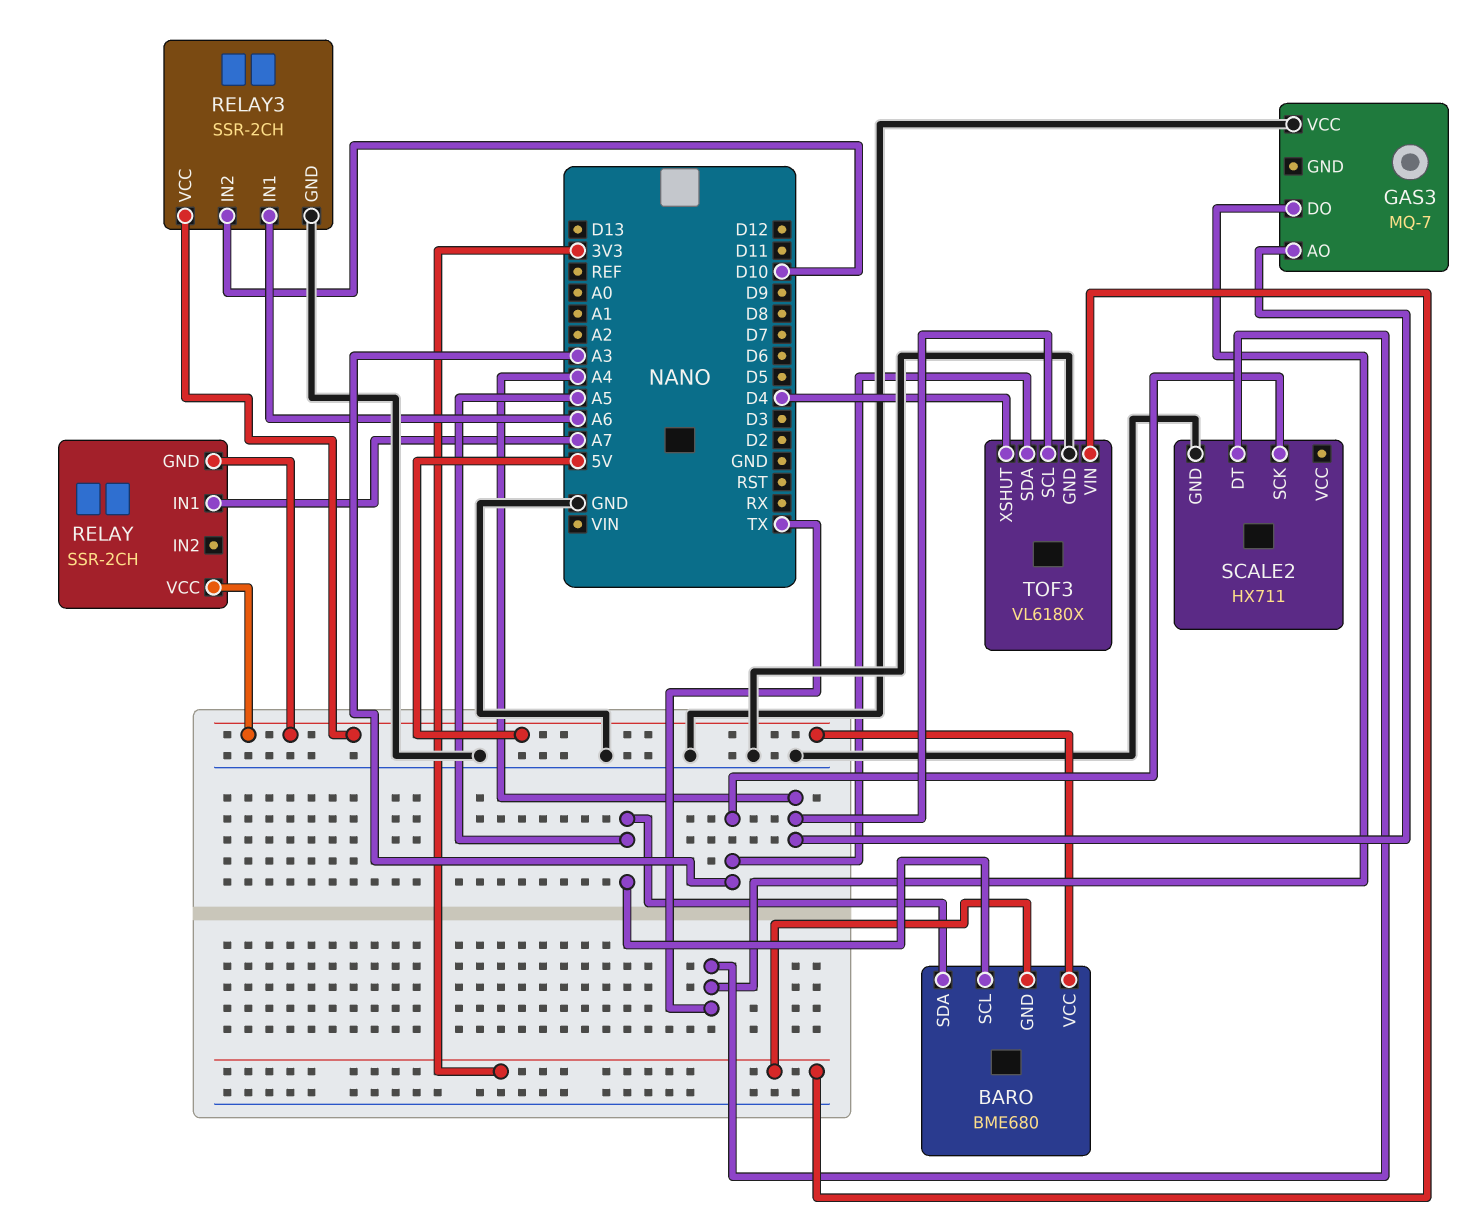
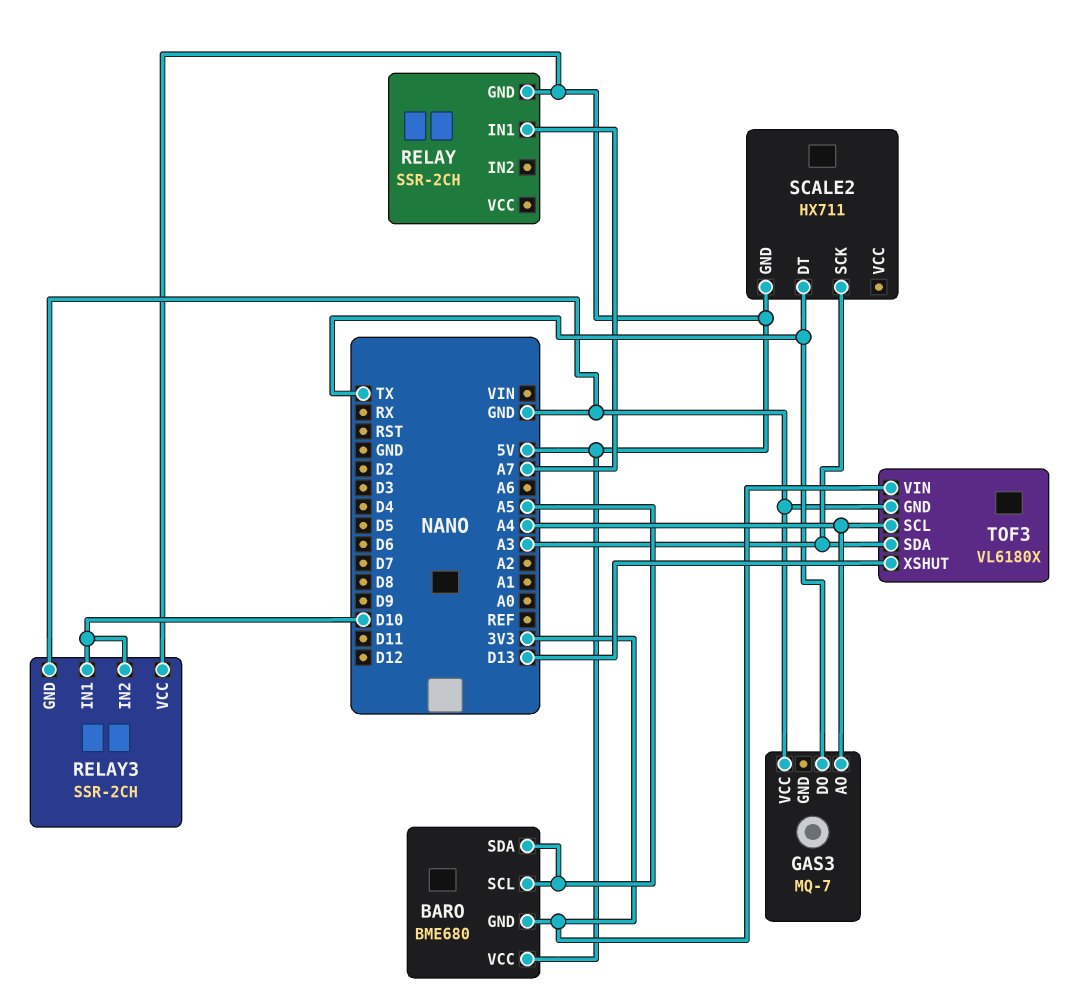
RELAY pin VCC: 5V -> none
RELAY3 pin IN1: A6 -> D10
SCALE2 pin GND: GND -> 5V
TOF3 pin XSHUT: D4 -> D13

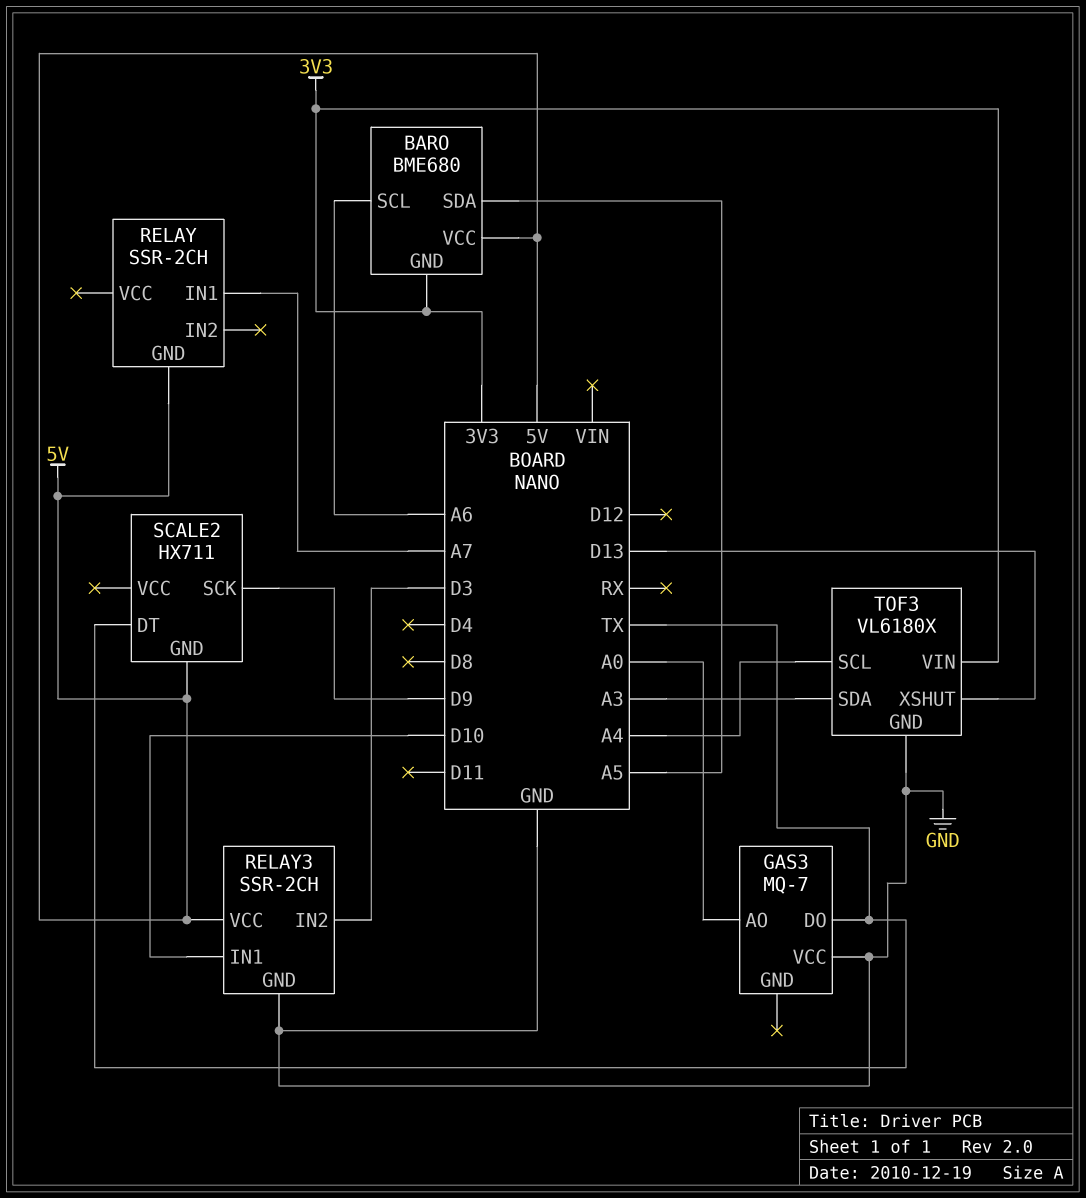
BARO pin SCL: A5 -> A6
GAS3 pin AO: A4 -> A0
RELAY3 pin IN2: D10 -> D3
SCALE2 pin SCK: A3 -> D9

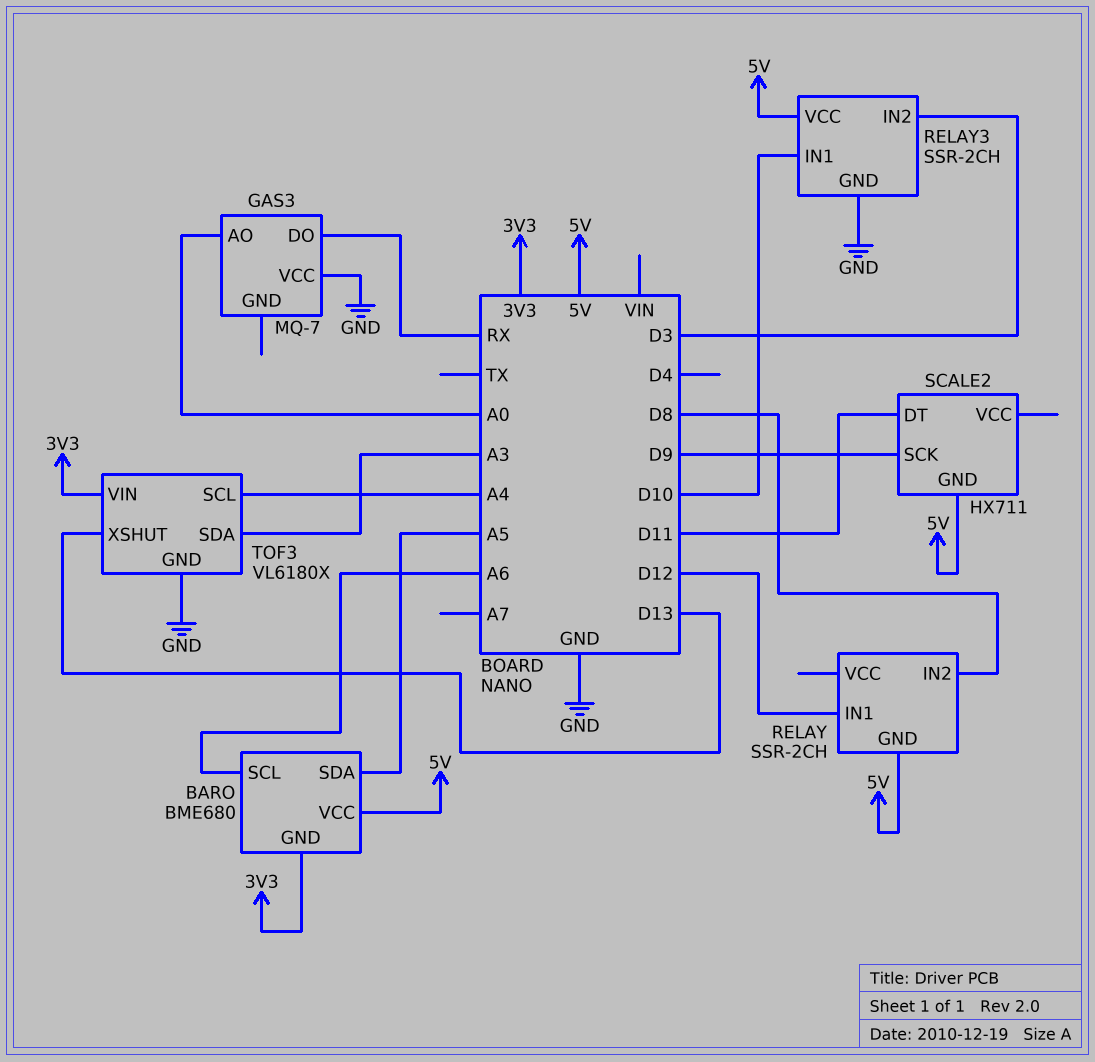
GAS3 pin DO: TX -> RX
RELAY pin IN1: A7 -> D12
RELAY pin IN2: none -> D8
SCALE2 pin DT: TX -> D11

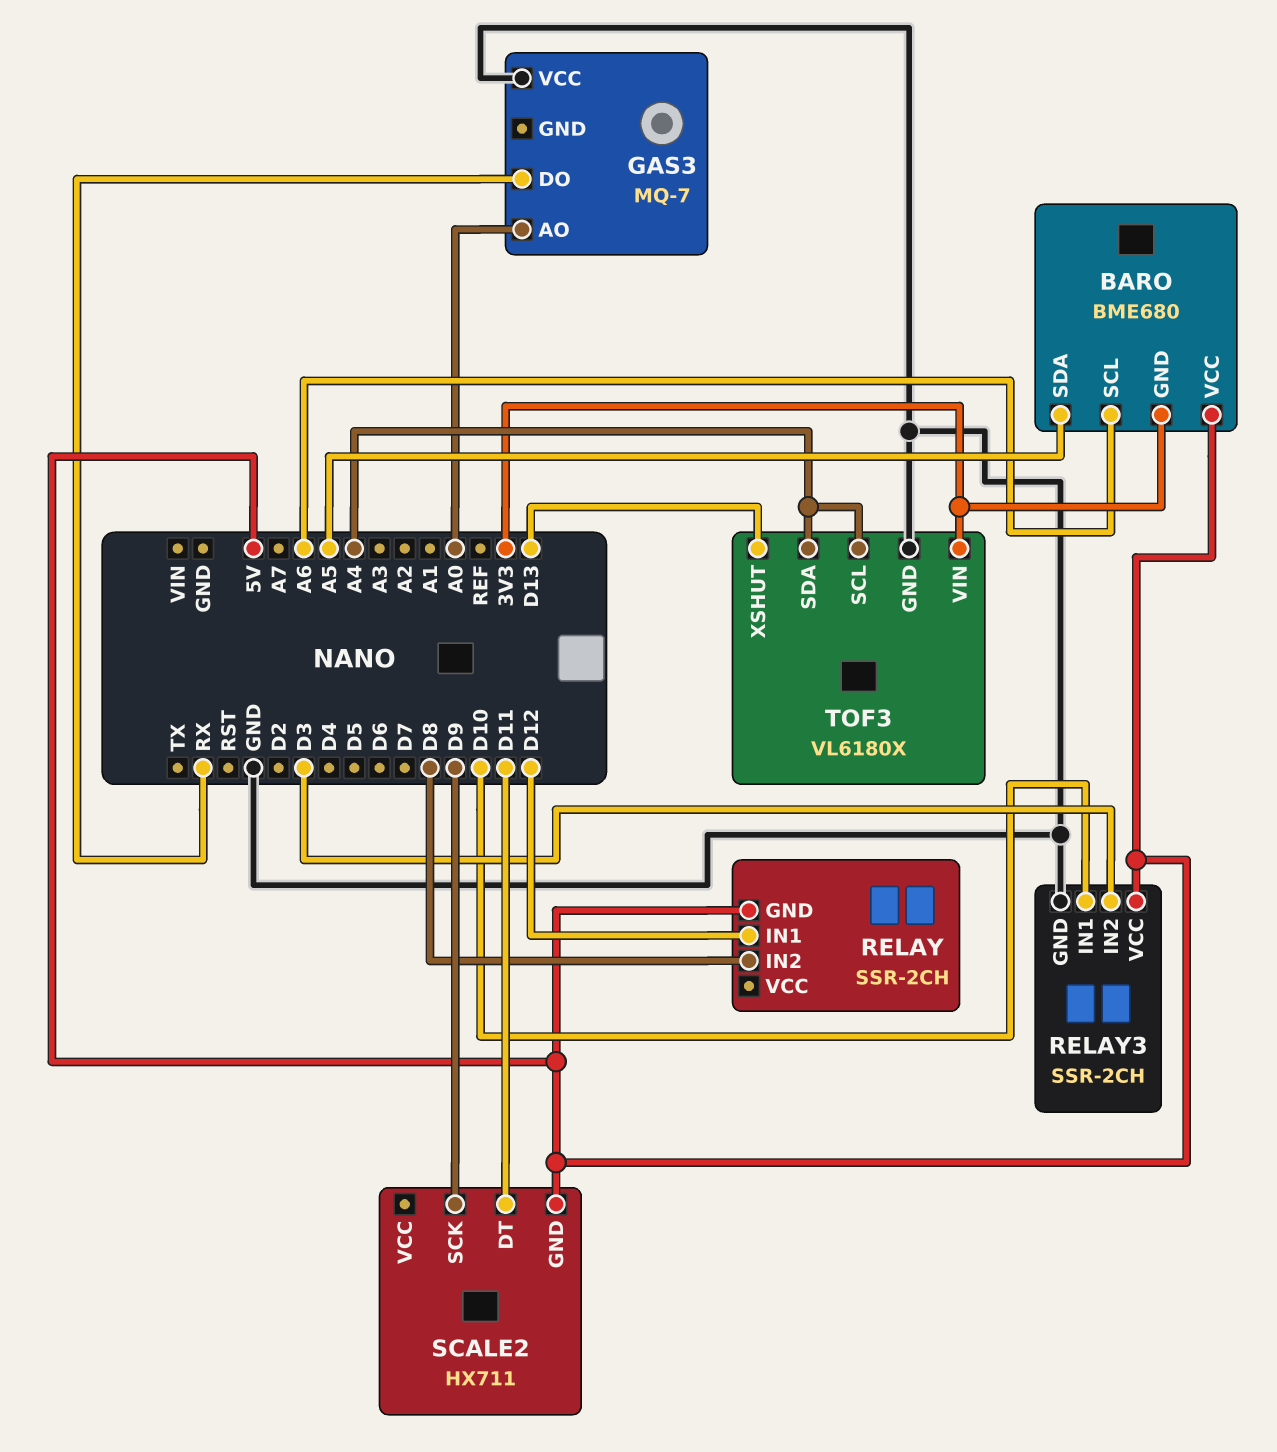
TOF3 pin SDA: A3 -> A4

